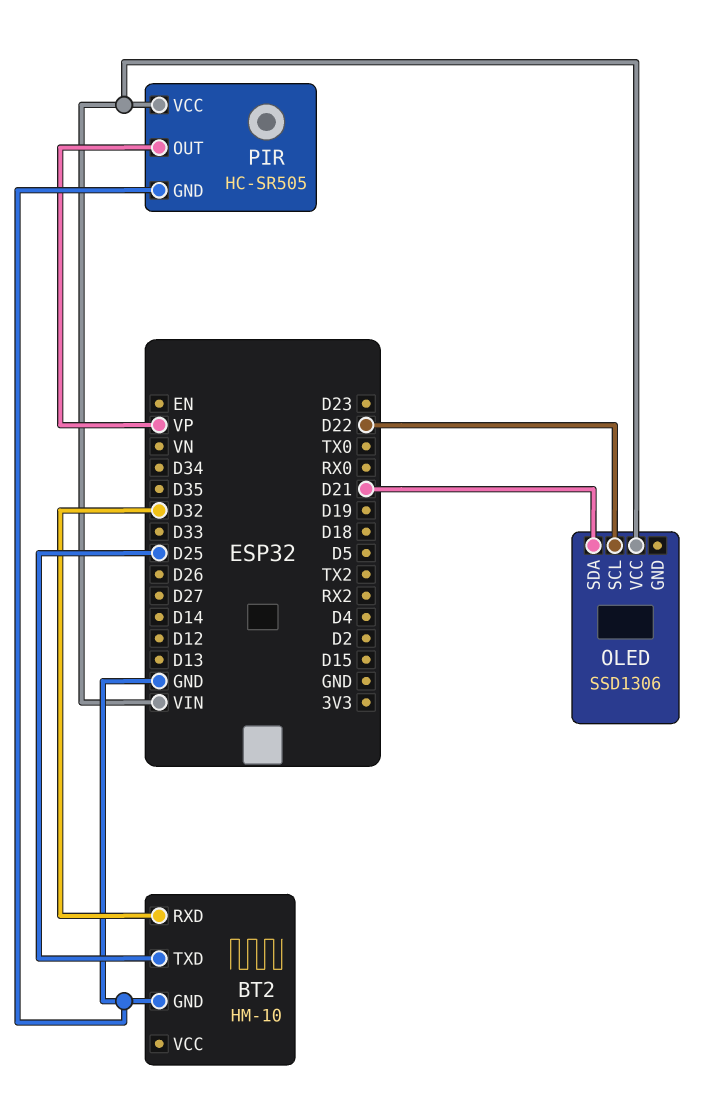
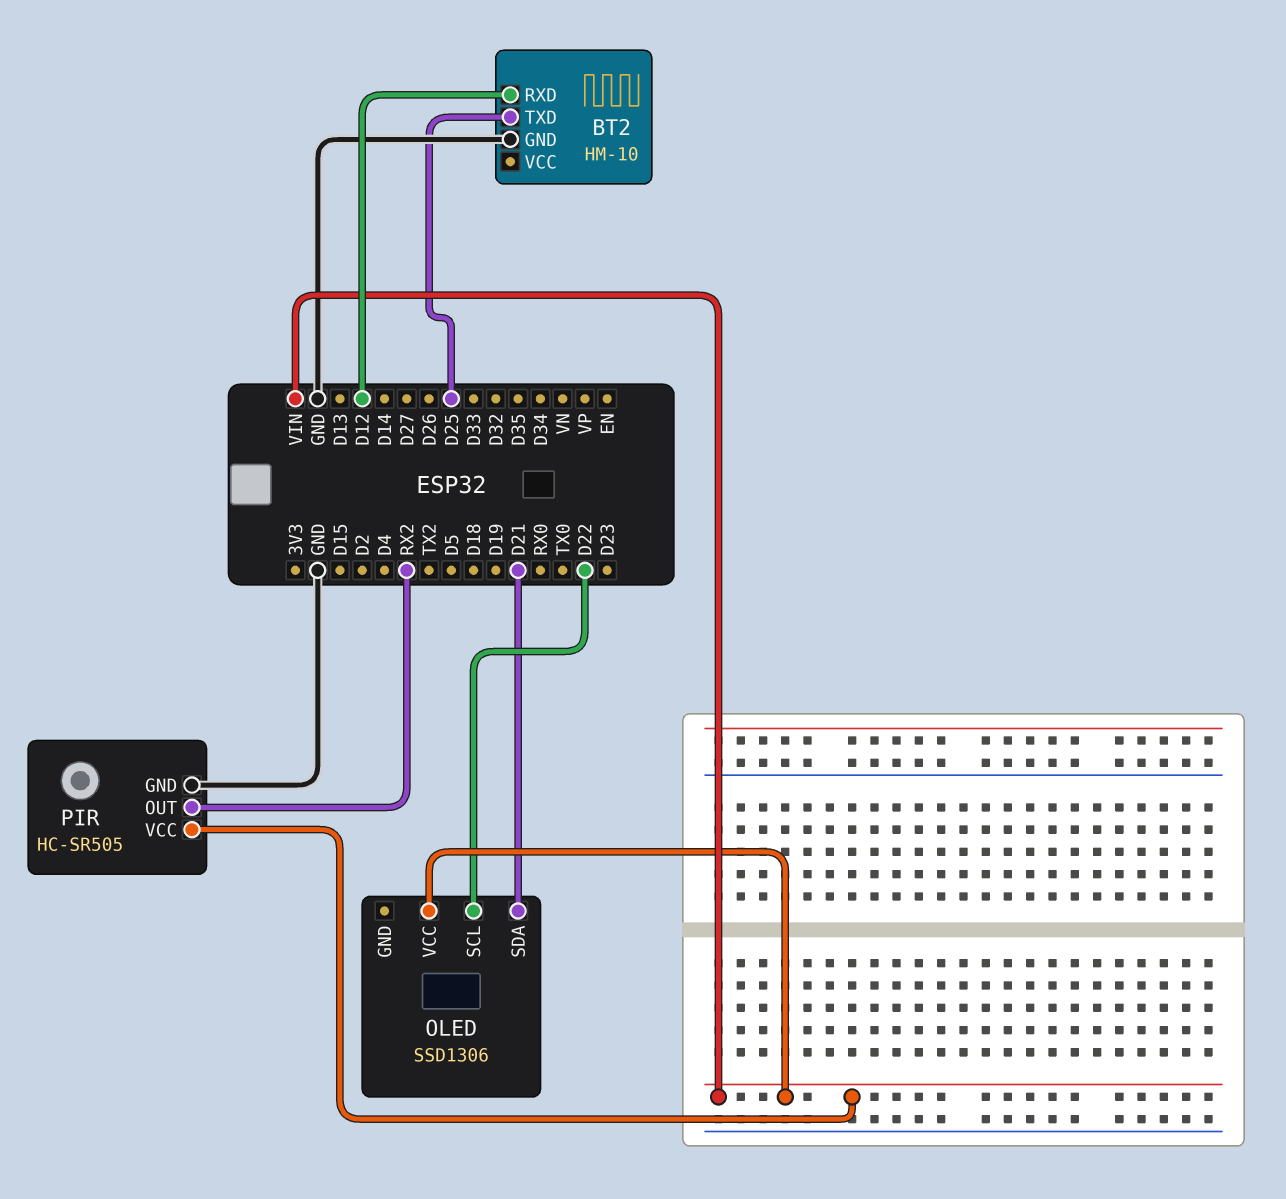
BT2 pin RXD: D32 -> D12
PIR pin OUT: VP -> RX2

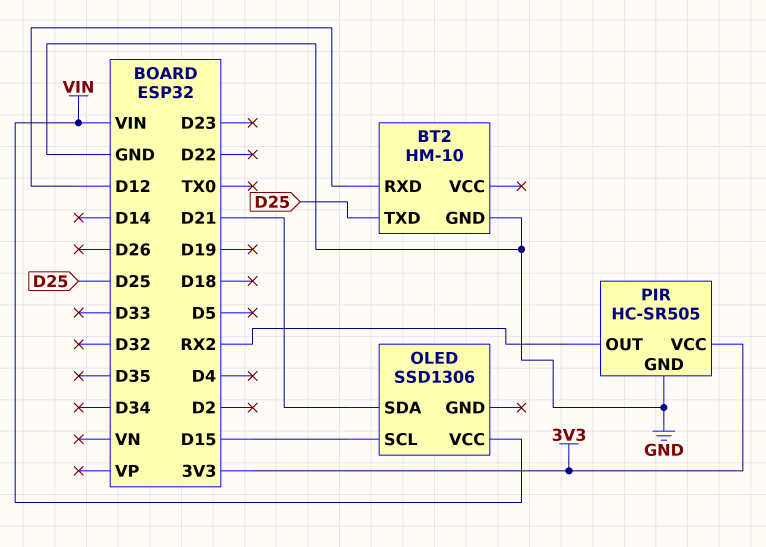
OLED pin SCL: D22 -> D15
PIR pin VCC: VIN -> 3V3

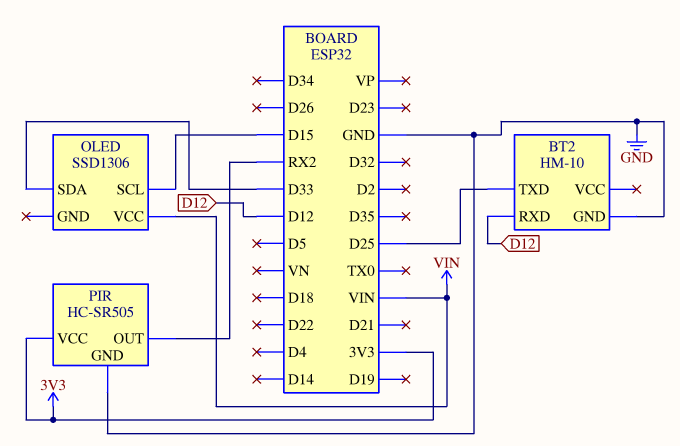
OLED pin SDA: D21 -> D33

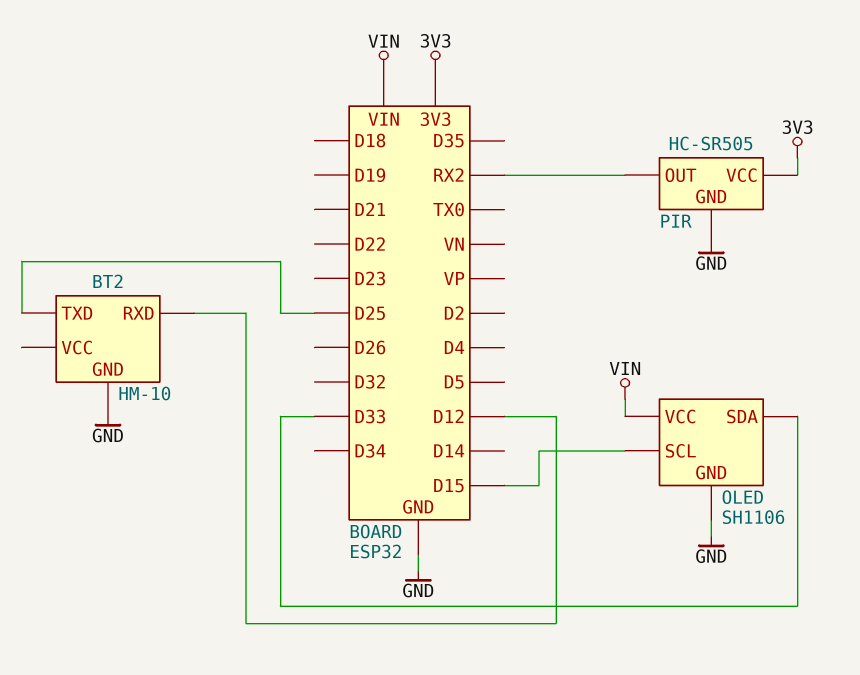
OLED: SSD1306 -> SH1106
OLED pin GND: none -> GND

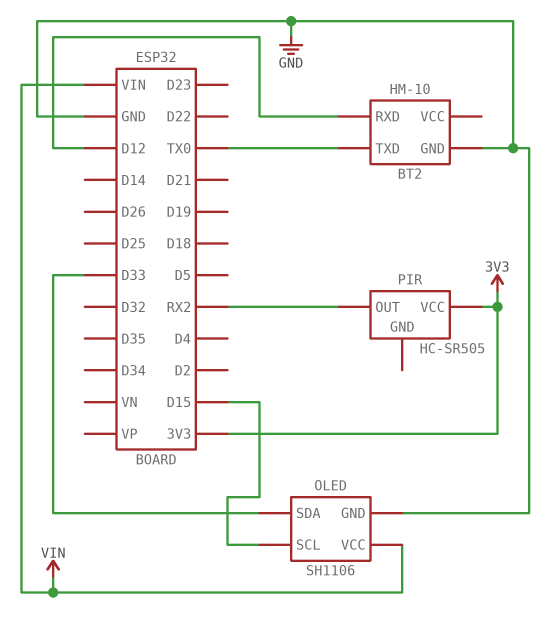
BT2 pin TXD: D25 -> TX0
PIR pin GND: GND -> none

